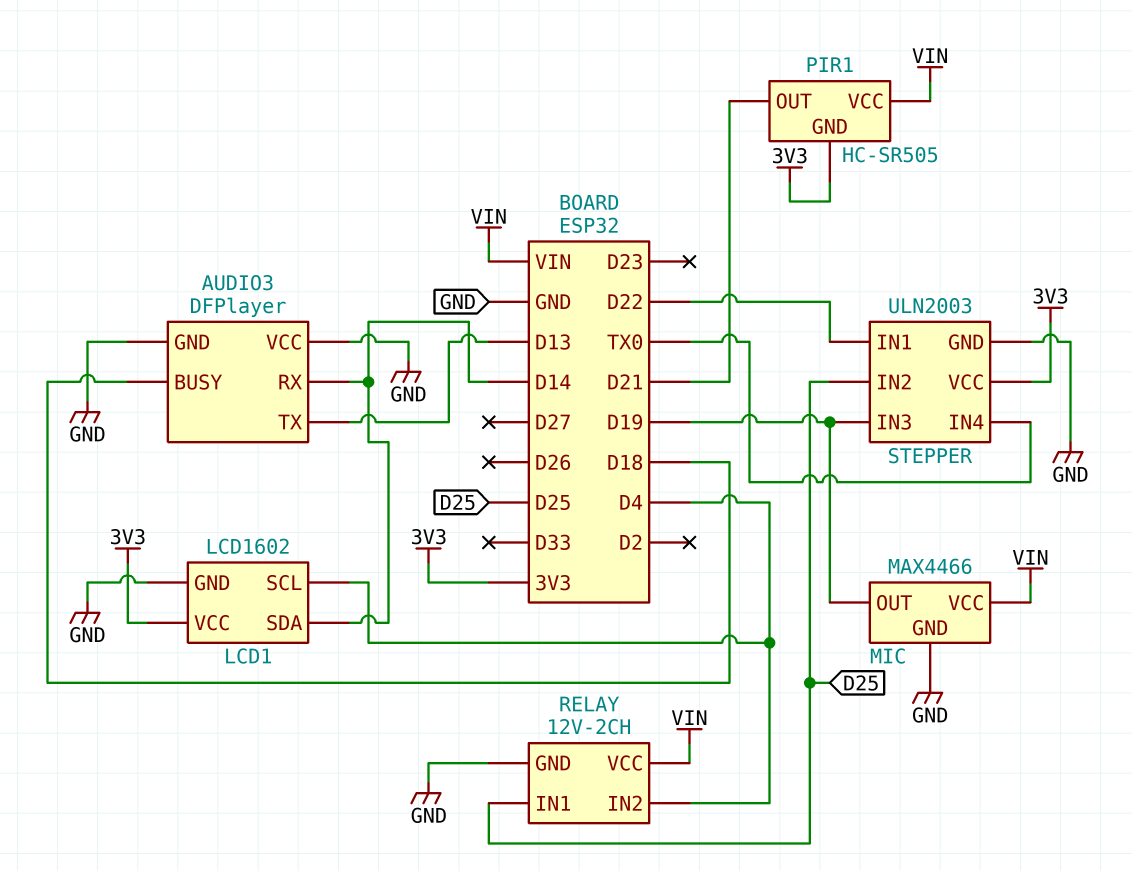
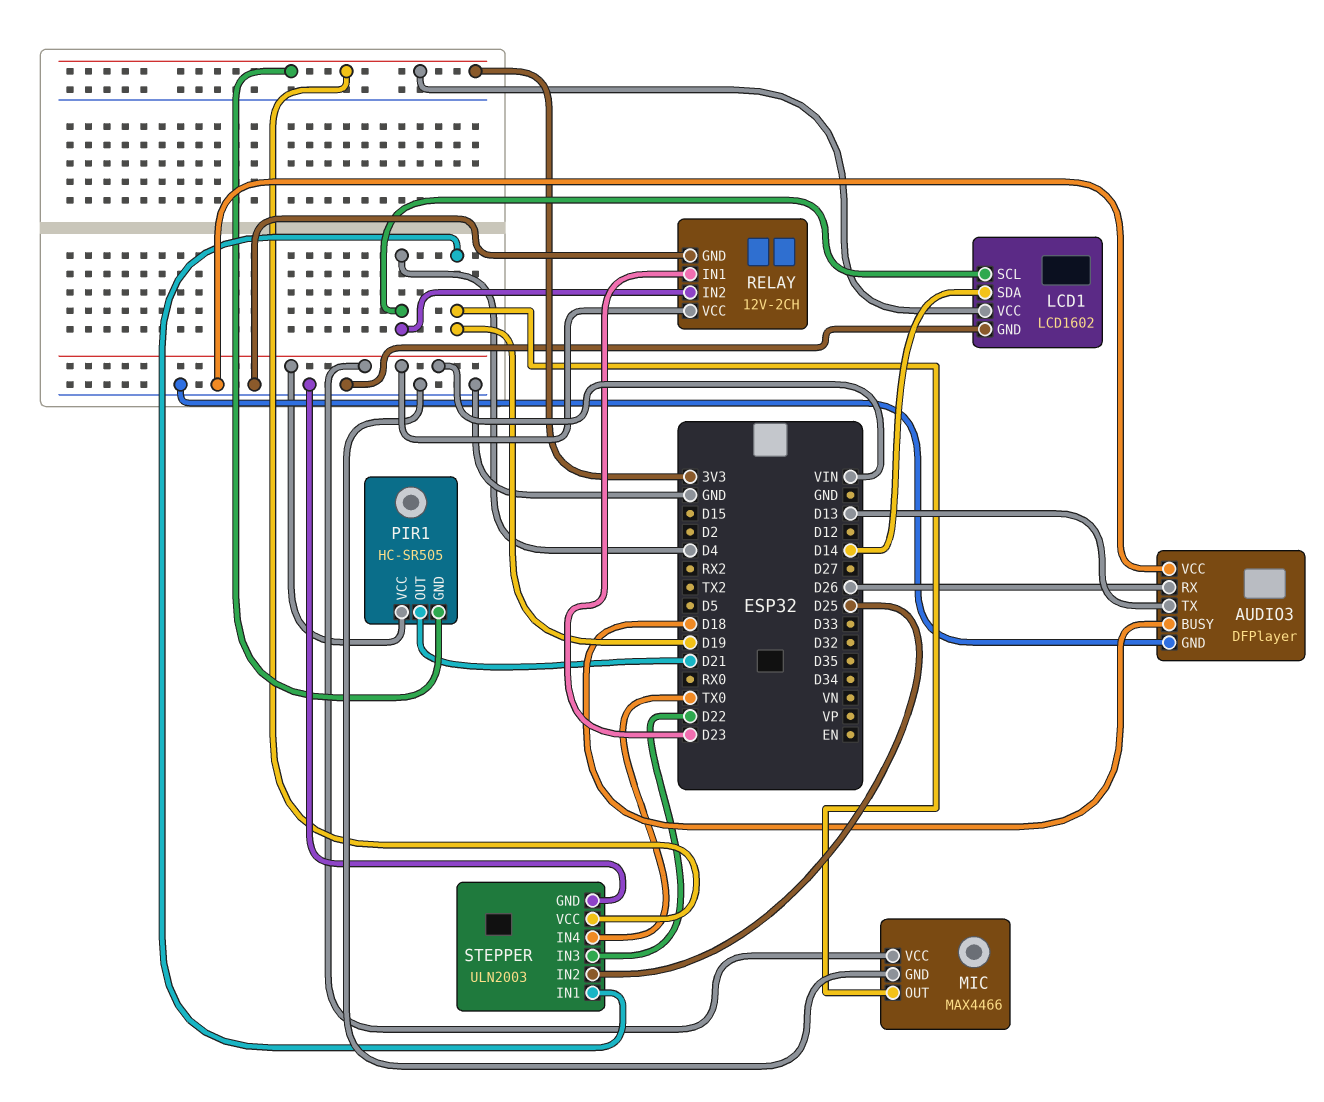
AUDIO3 pin RX: D14 -> D26
RELAY pin IN1: D25 -> D23
STEPPER pin IN1: D22 -> D19
STEPPER pin IN3: D19 -> D22

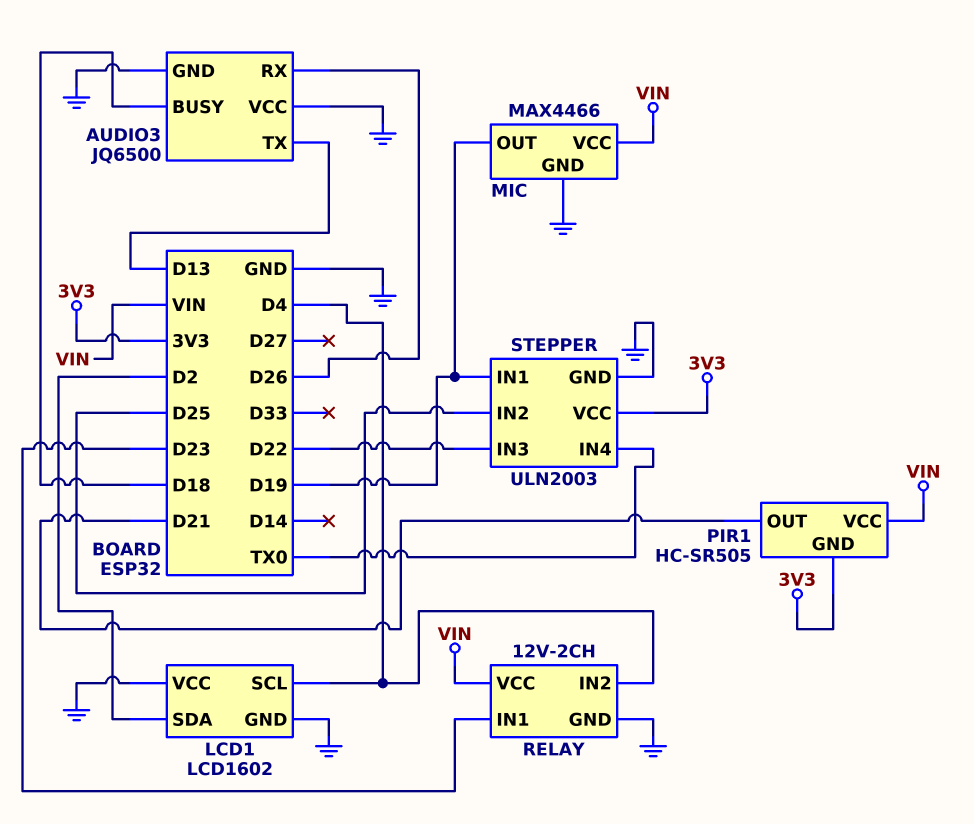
AUDIO3: DFPlayer -> JQ6500
LCD1 pin SDA: D14 -> D2
LCD1 pin VCC: 3V3 -> GND

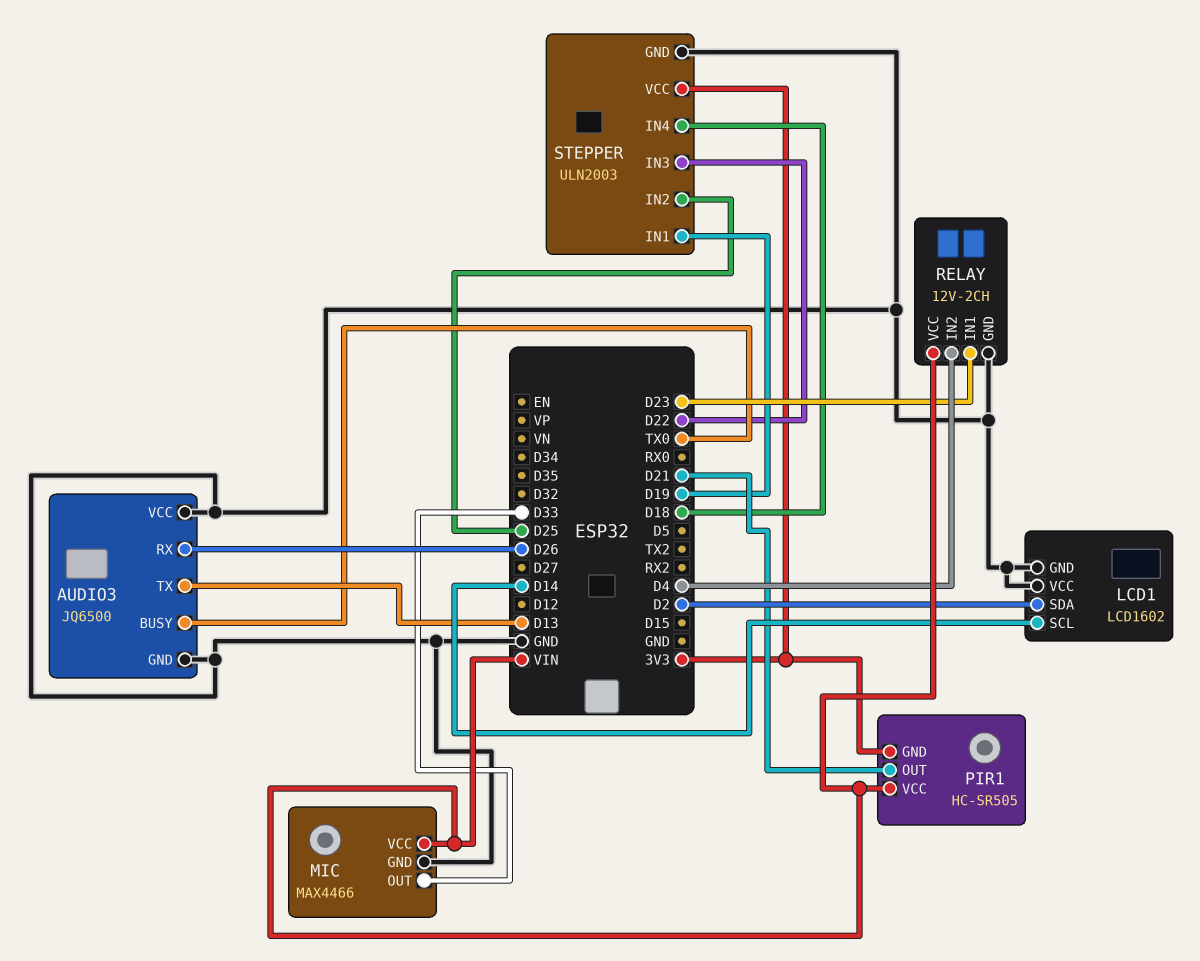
AUDIO3 pin BUSY: D18 -> TX0
LCD1 pin SCL: D4 -> D14
MIC pin OUT: D19 -> D33
STEPPER pin IN4: TX0 -> D18

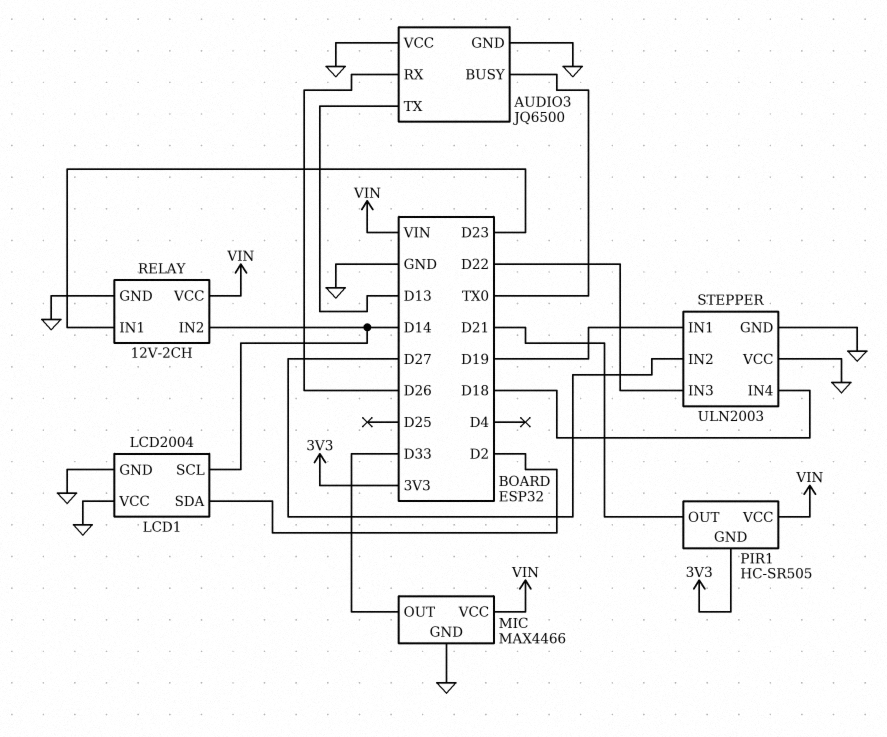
LCD1: LCD1602 -> LCD2004
RELAY pin IN2: D4 -> D14
STEPPER pin IN2: D25 -> D27
STEPPER pin VCC: 3V3 -> GND

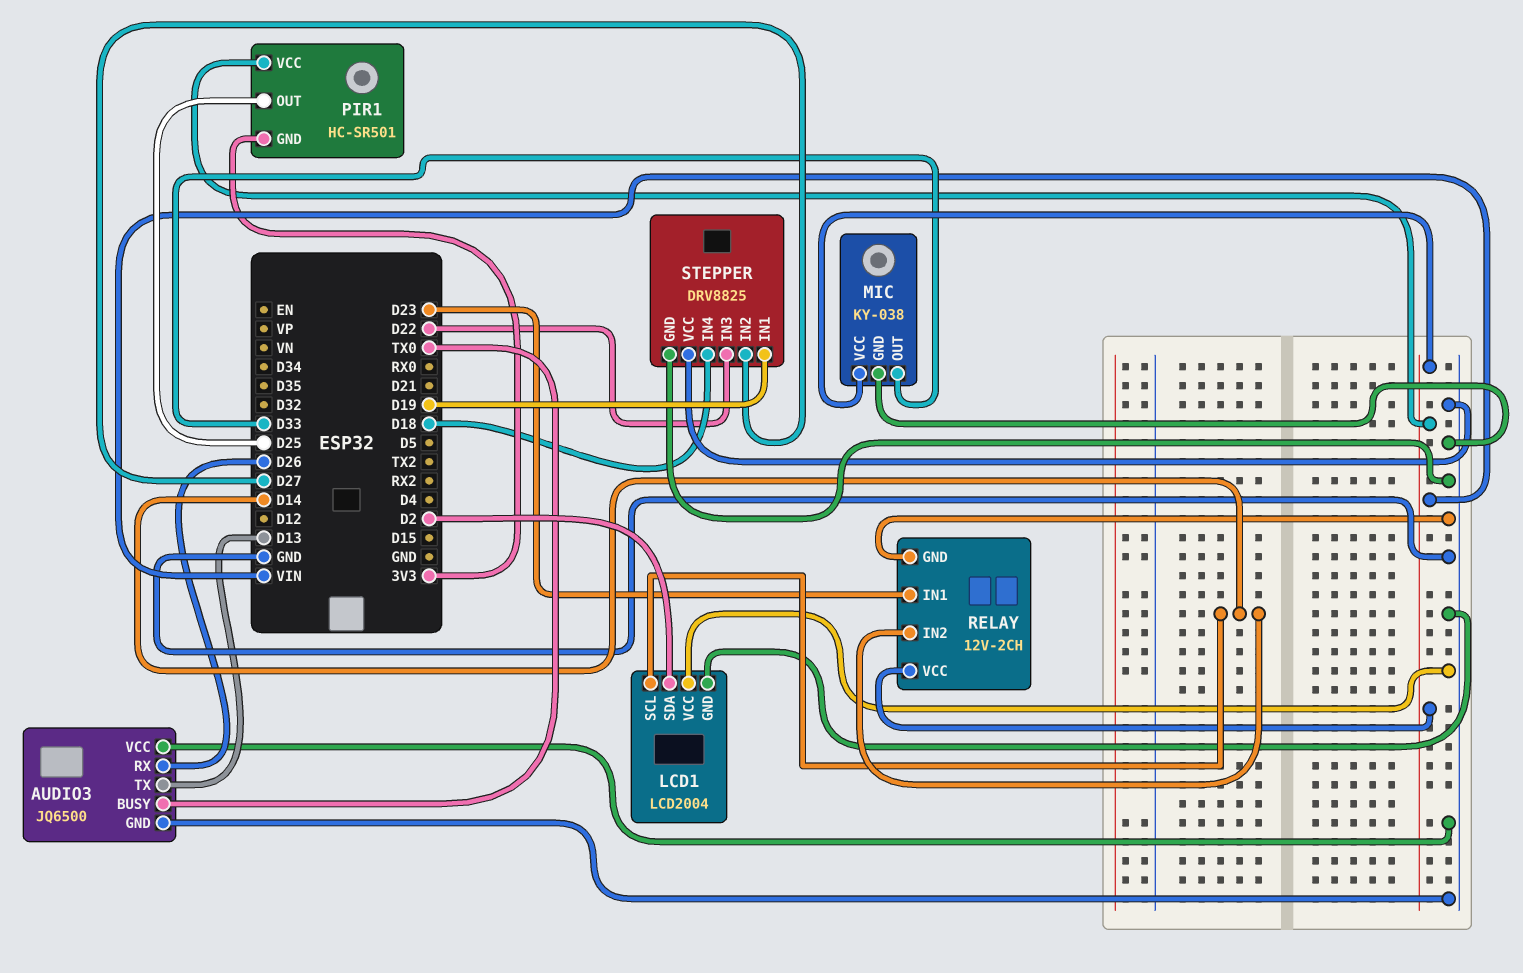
MIC: MAX4466 -> KY-038
PIR1: HC-SR505 -> HC-SR501
PIR1 pin OUT: D21 -> D25
STEPPER: ULN2003 -> DRV8825

